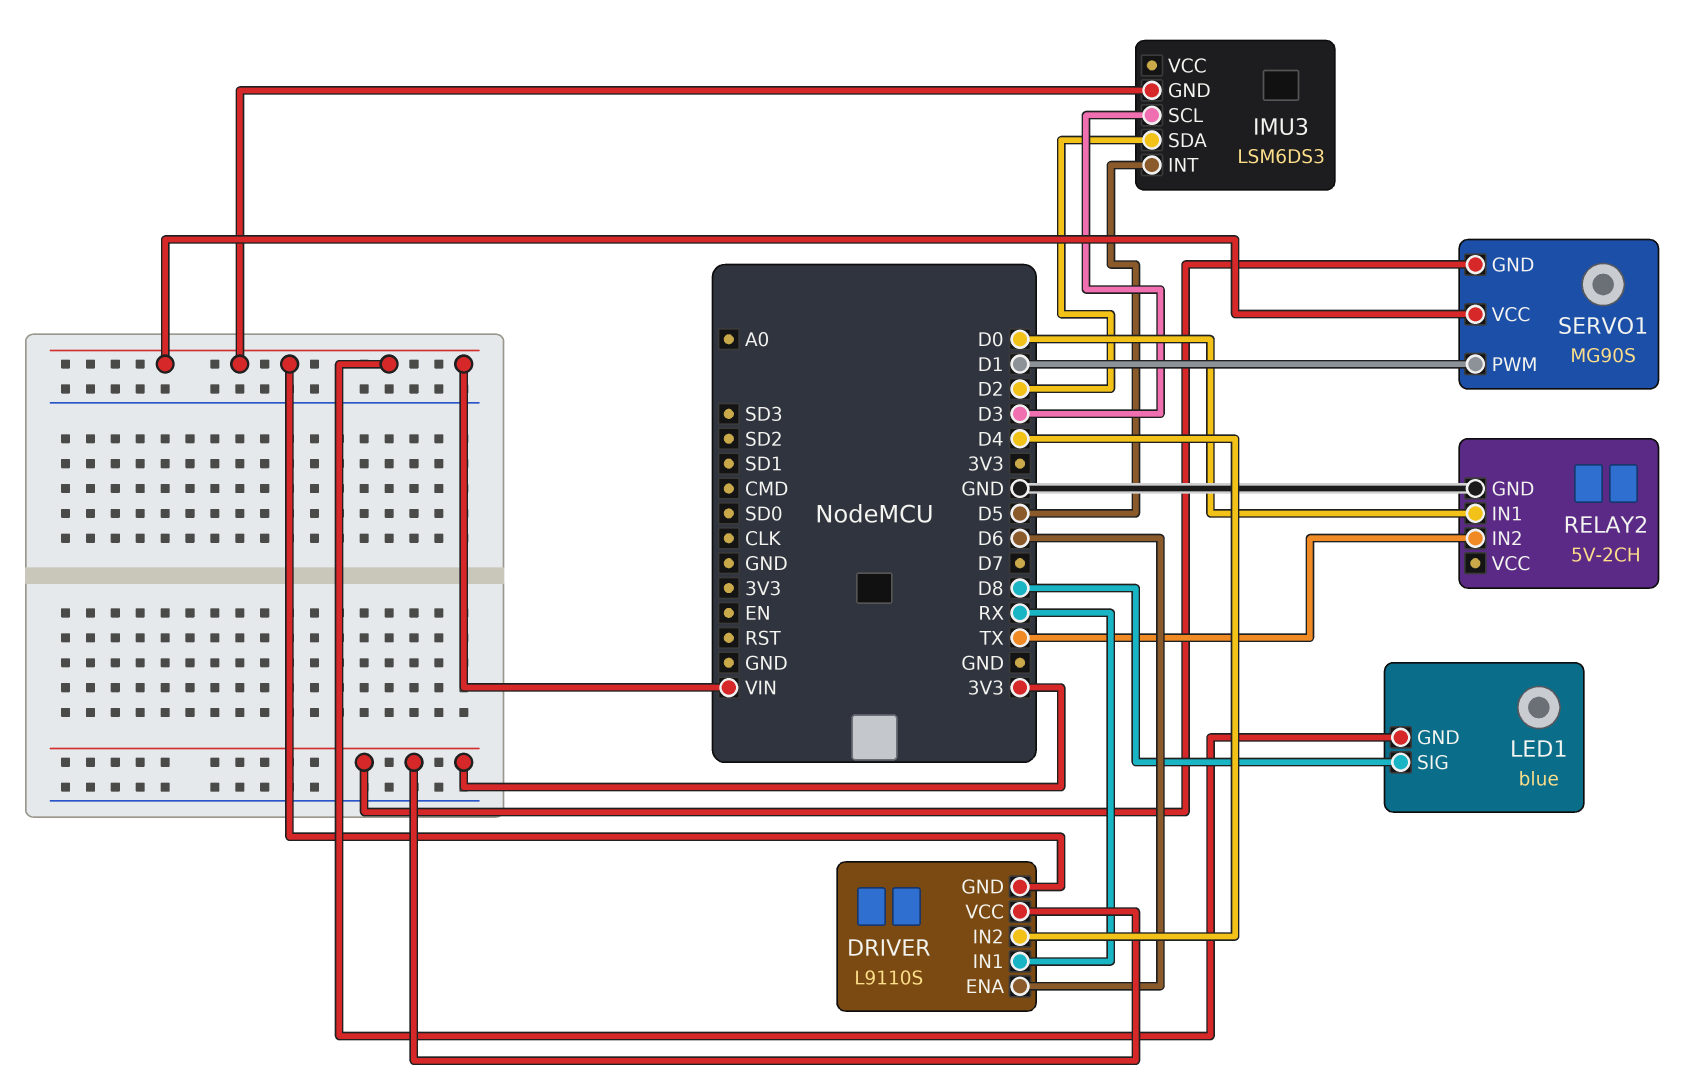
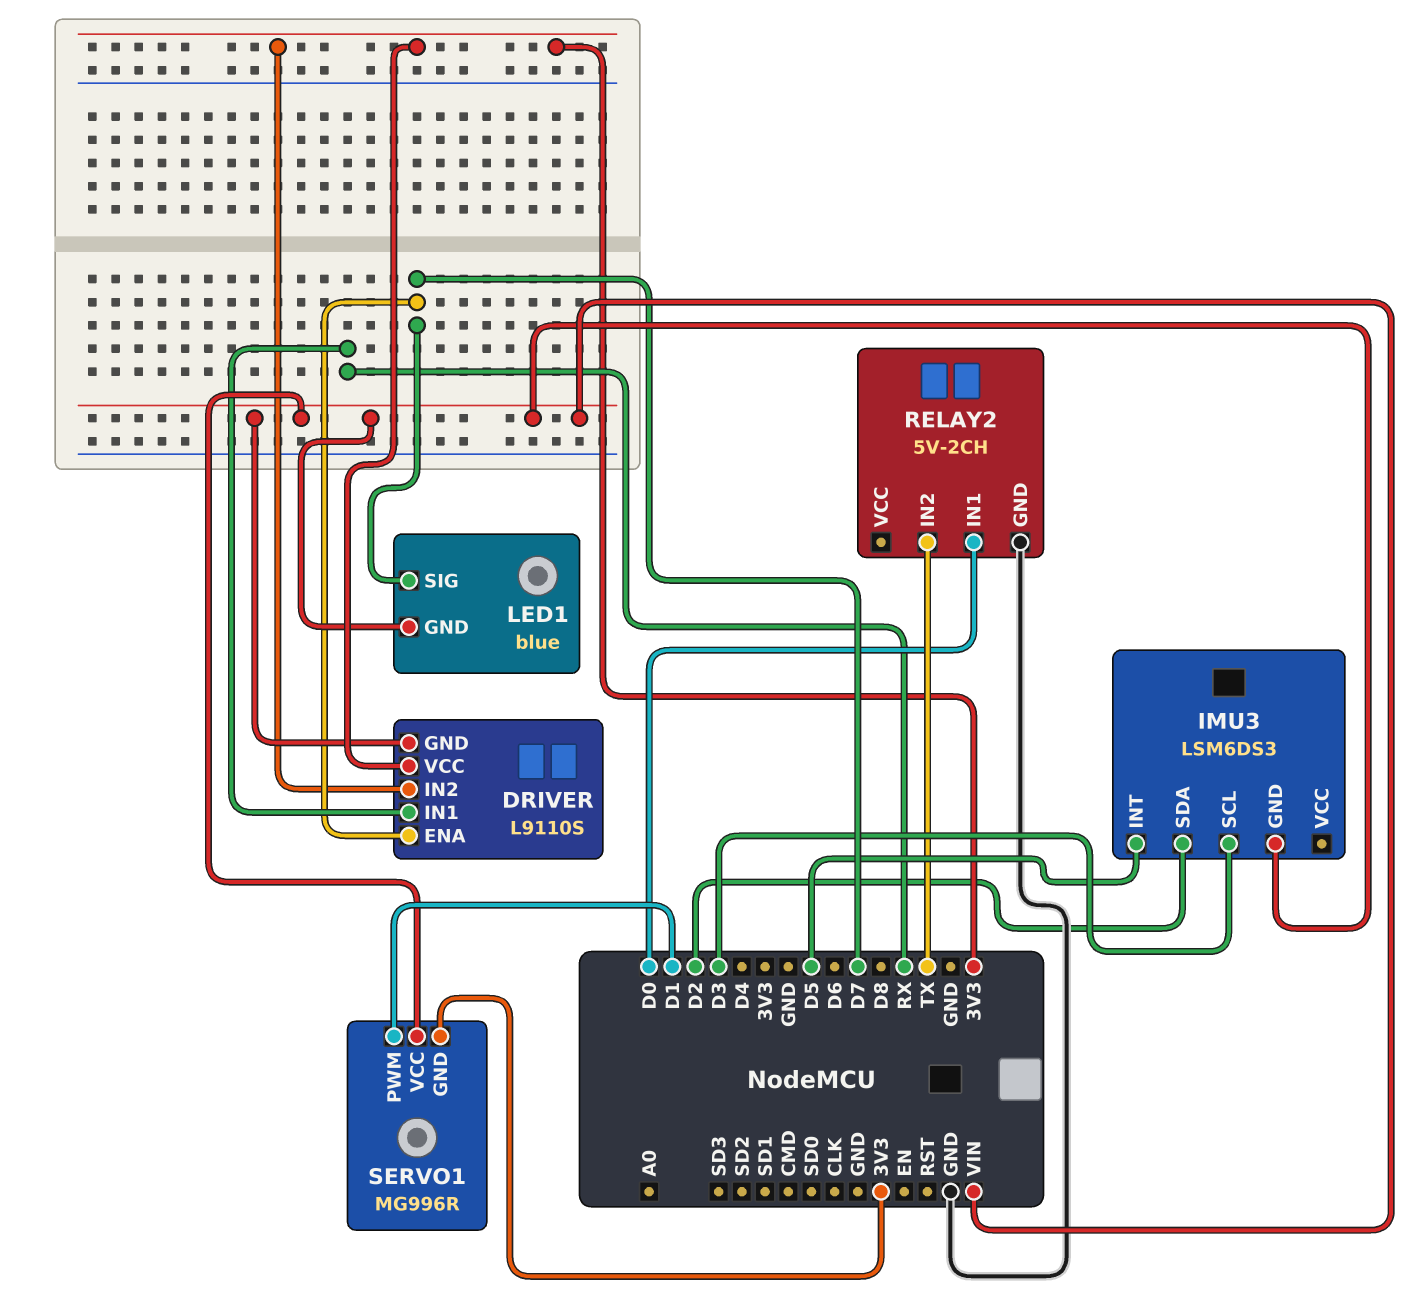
DRIVER pin ENA: D6 -> D7
DRIVER pin IN2: D4 -> 3V3
LED1 pin SIG: D8 -> D7
SERVO1: MG90S -> MG996R

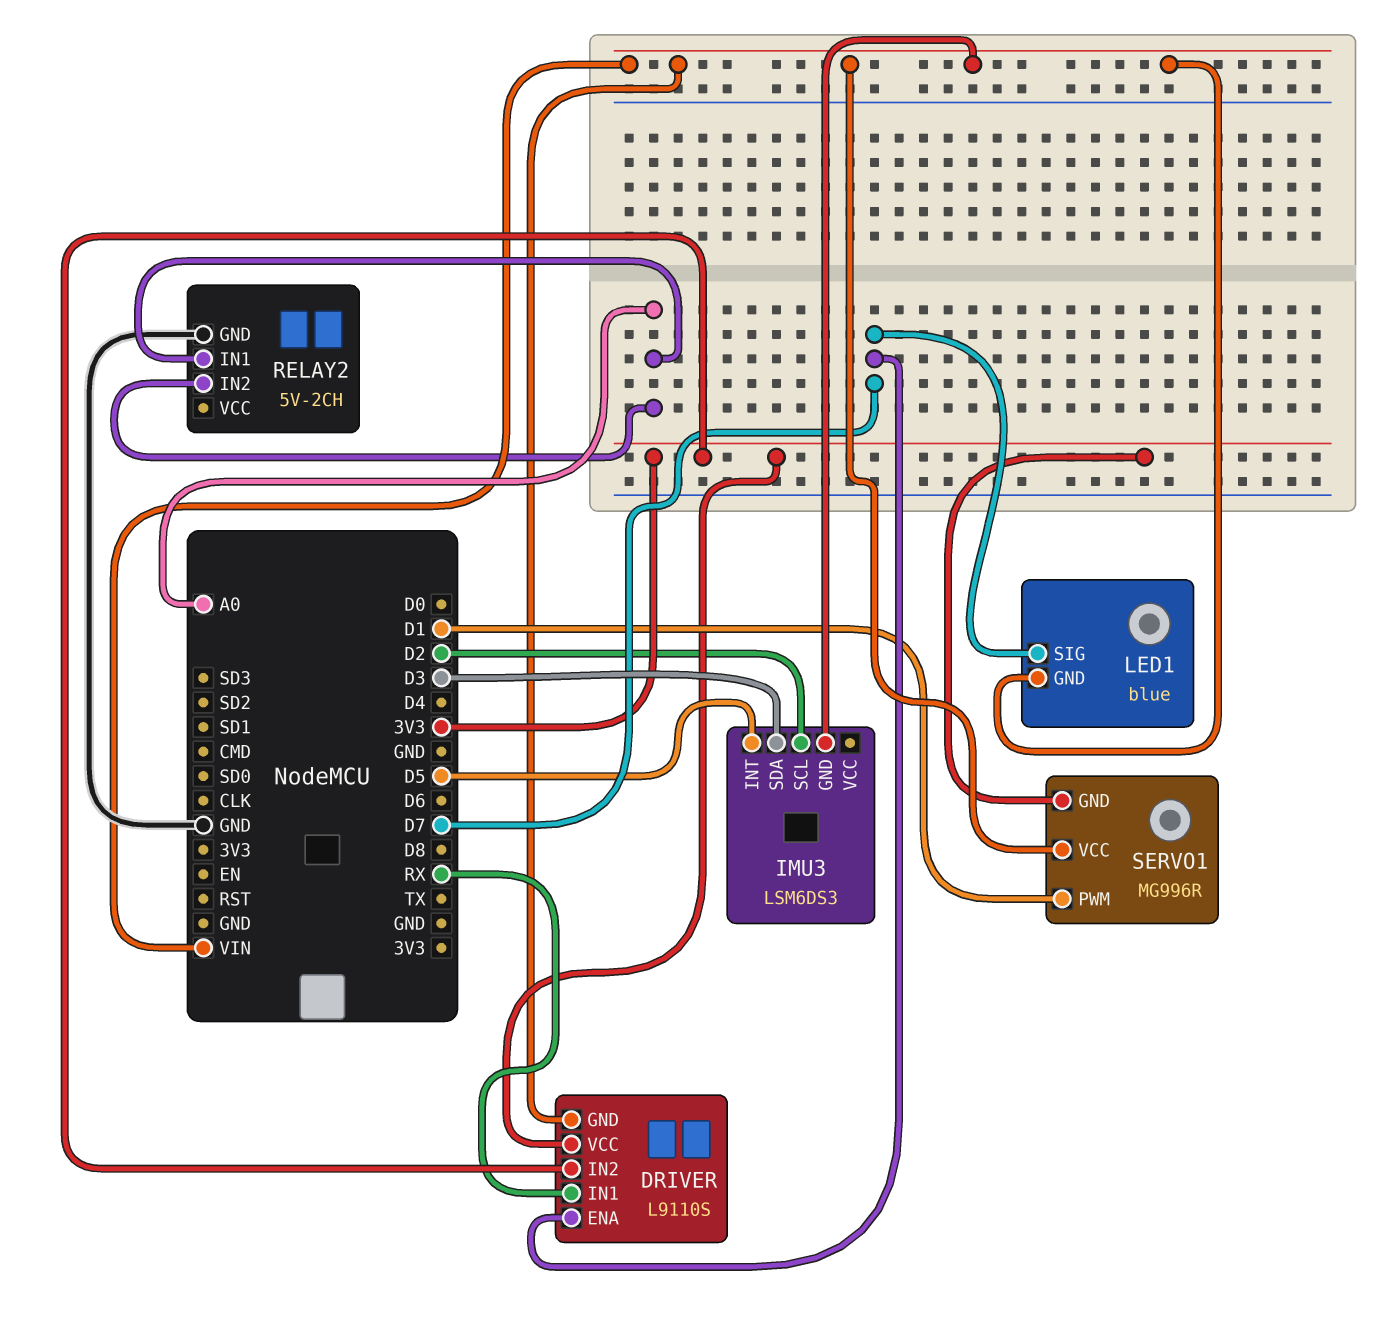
IMU3 pin SCL: D3 -> D2
IMU3 pin SDA: D2 -> D3
RELAY2 pin IN1: D0 -> A0
RELAY2 pin IN2: TX -> A0

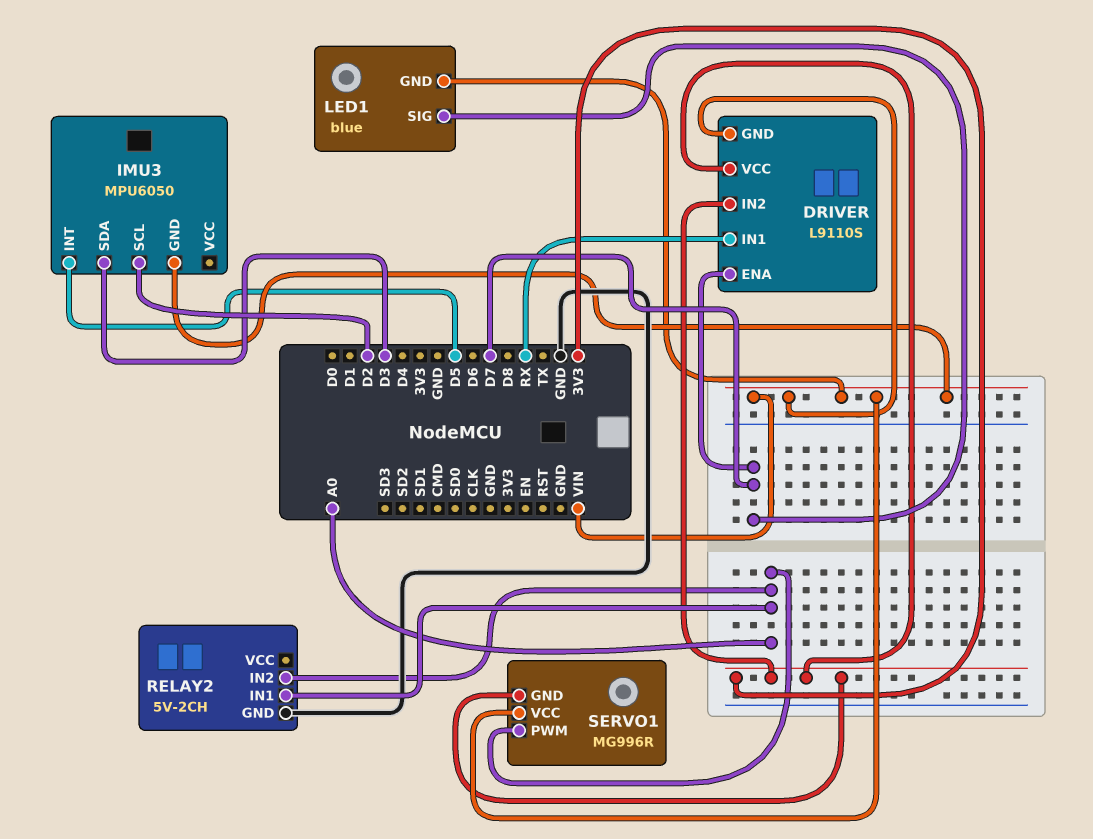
IMU3: LSM6DS3 -> MPU6050
SERVO1 pin PWM: D1 -> A0

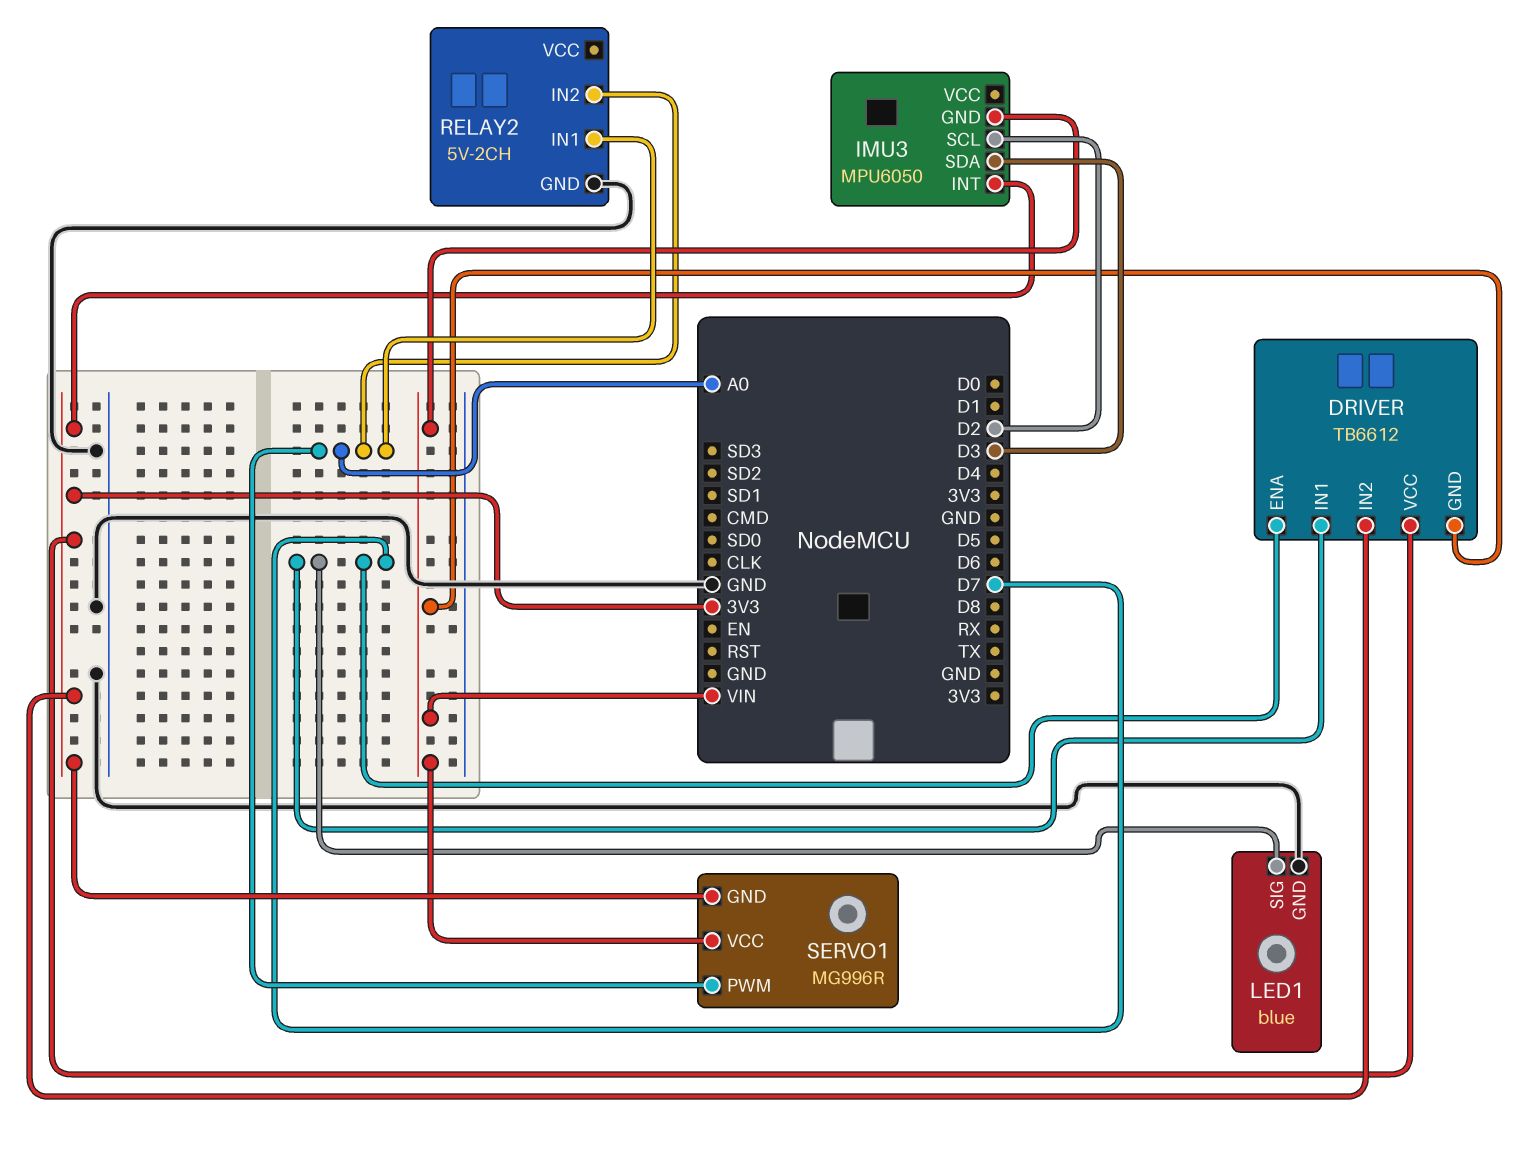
DRIVER: L9110S -> TB6612
DRIVER pin IN1: RX -> D7
IMU3 pin INT: D5 -> 3V3
LED1 pin GND: VIN -> GND

